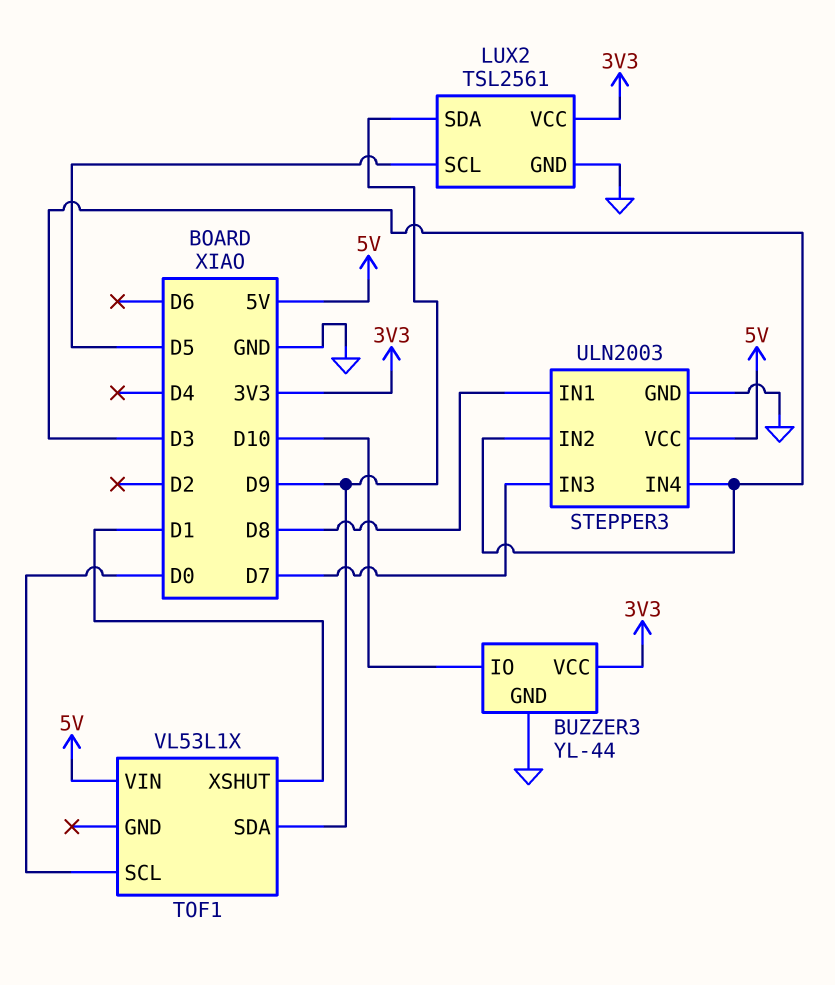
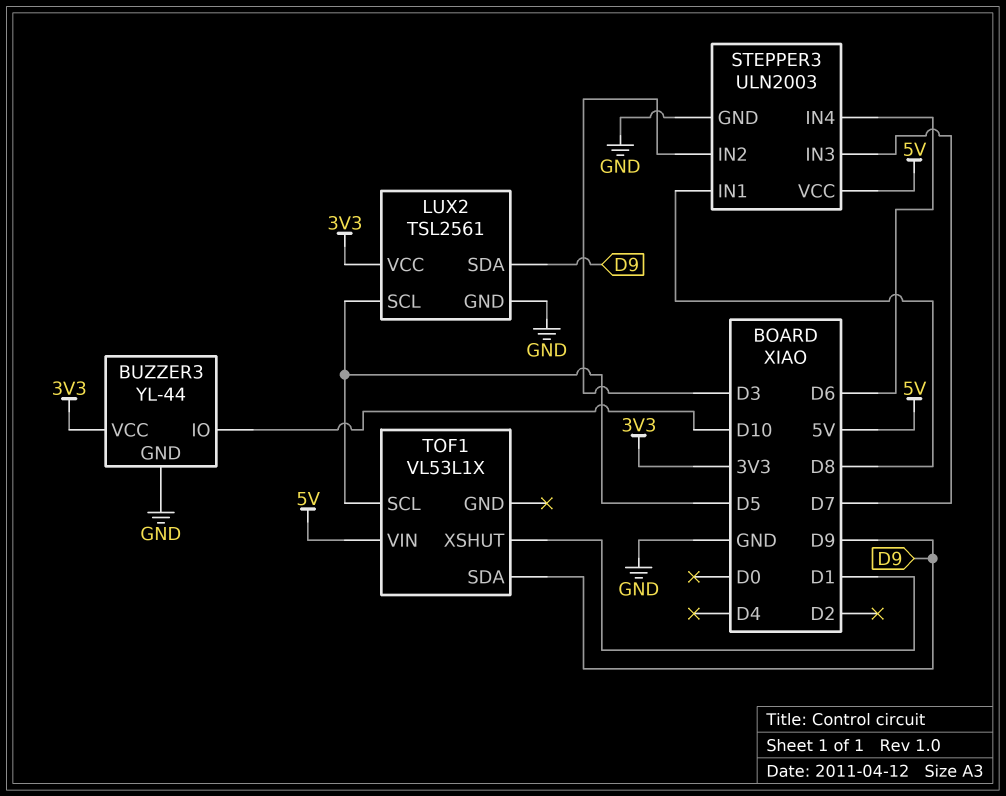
STEPPER3 pin IN4: D3 -> D6
TOF1 pin SCL: D0 -> D5

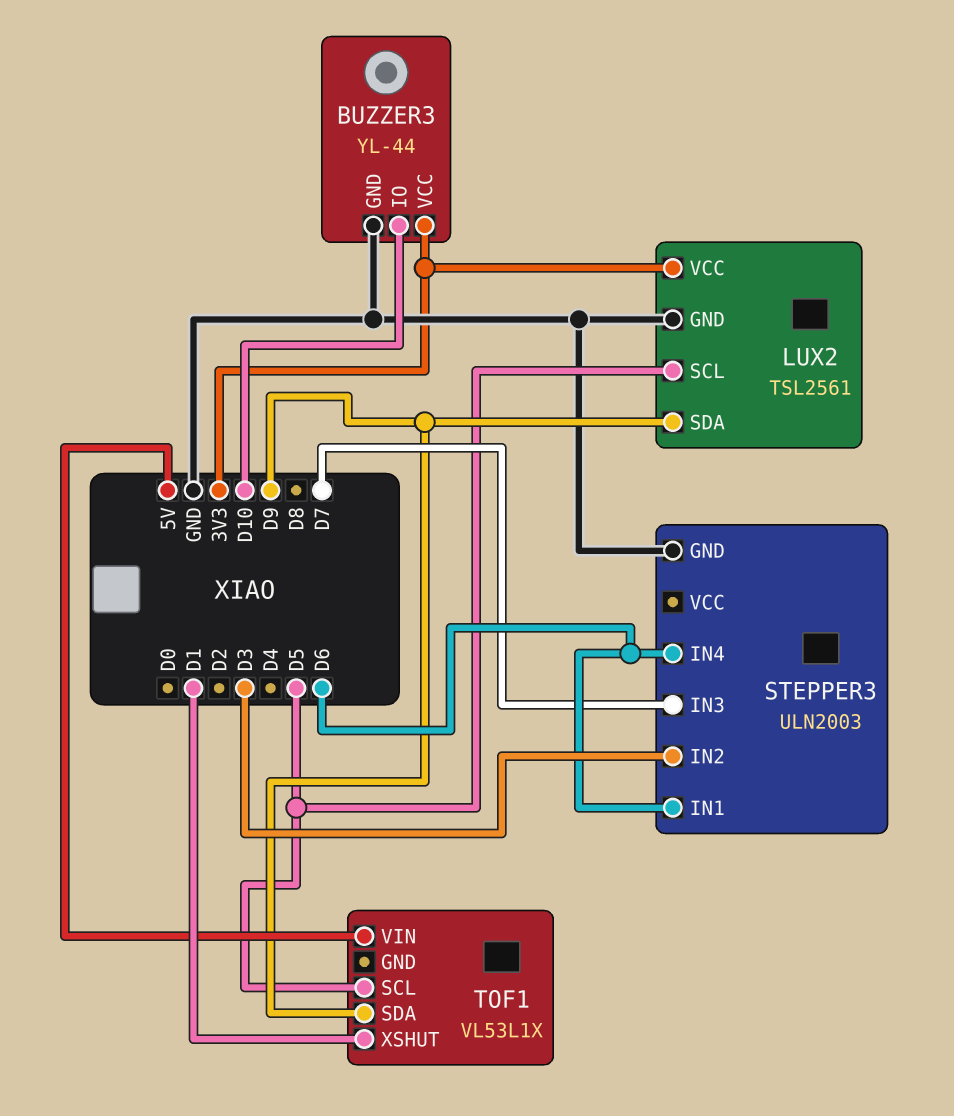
STEPPER3 pin IN1: D8 -> D6
STEPPER3 pin VCC: 5V -> none

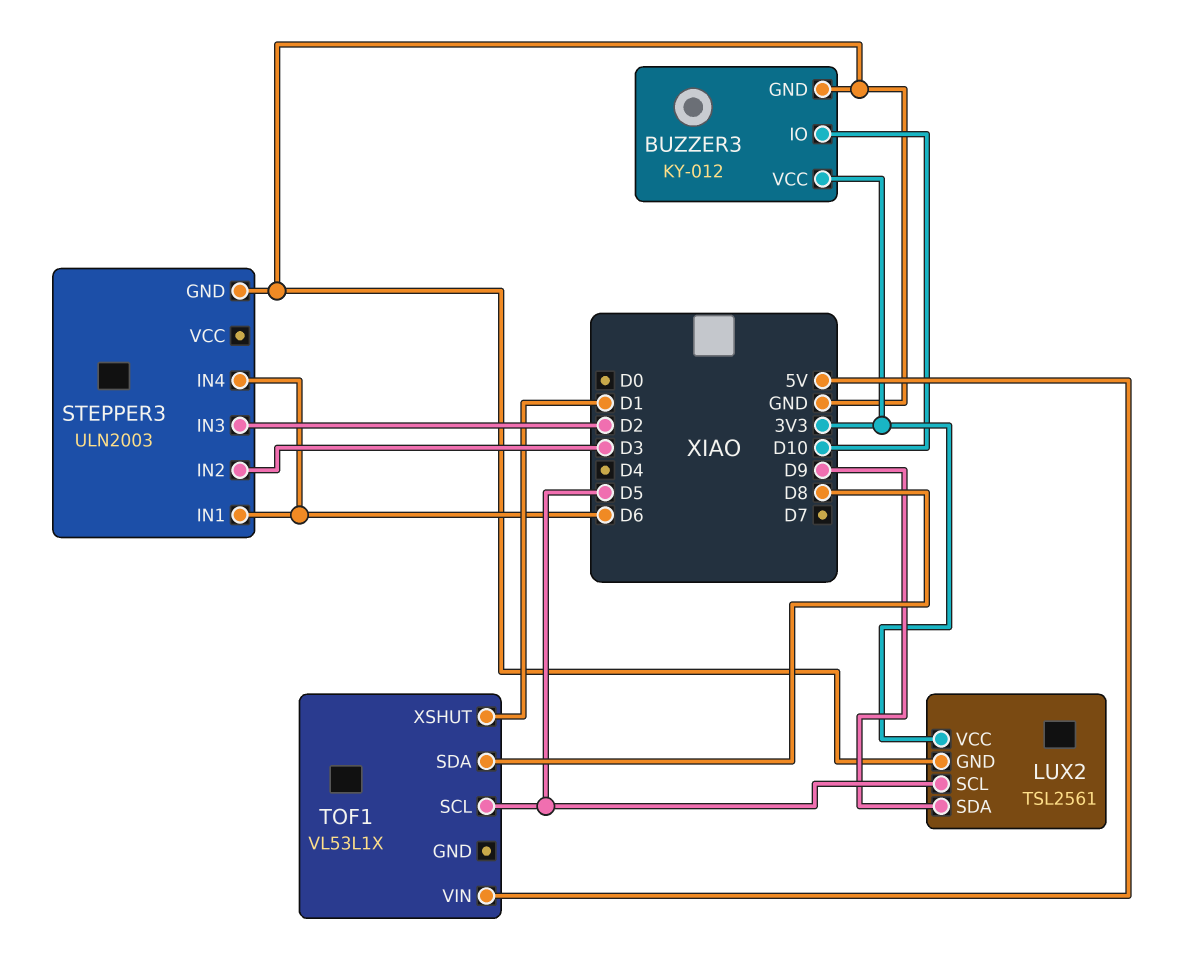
BUZZER3: YL-44 -> KY-012
STEPPER3 pin IN3: D7 -> D2
TOF1 pin SDA: D9 -> D8

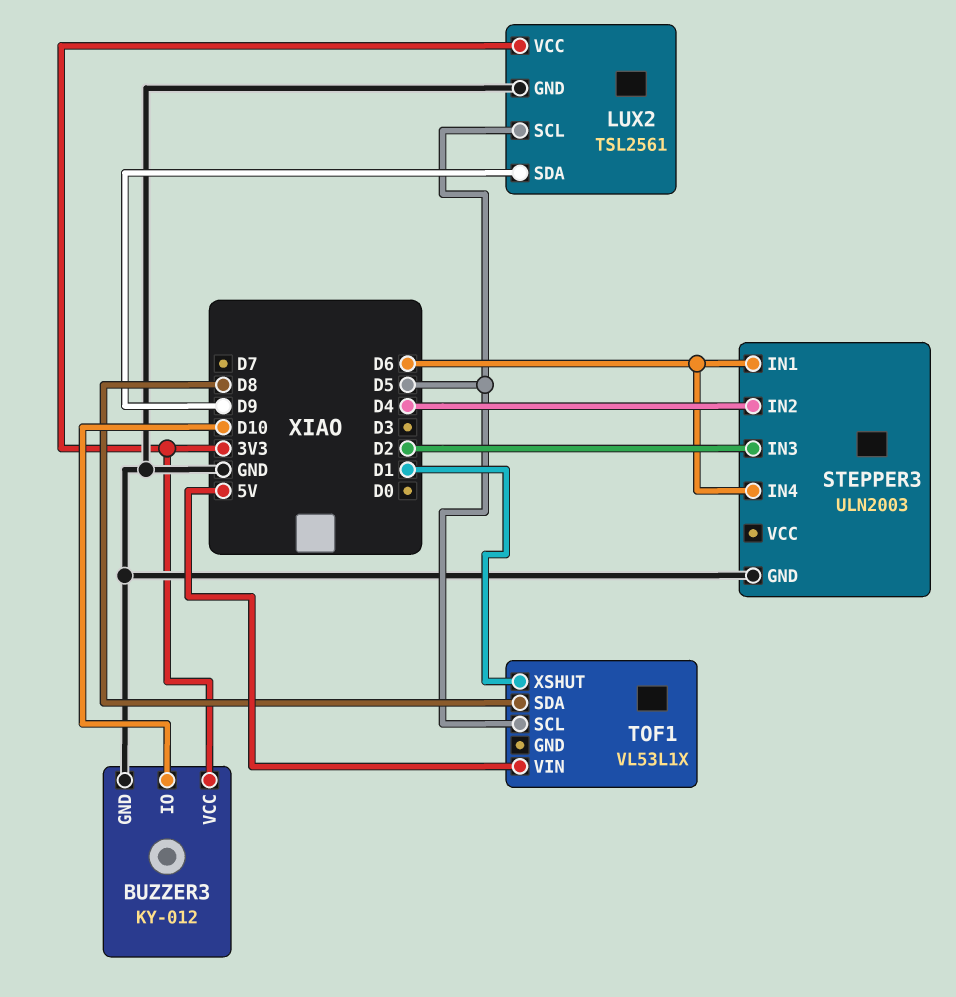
STEPPER3 pin IN2: D3 -> D4

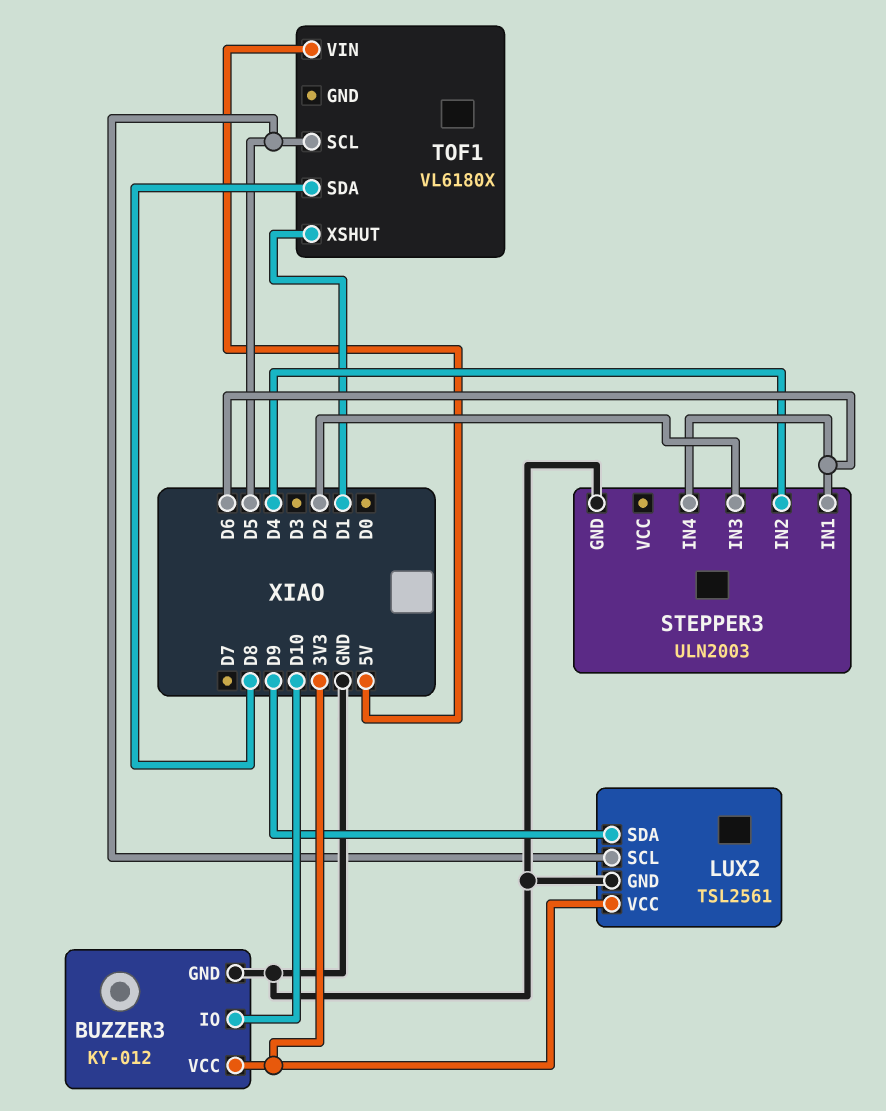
TOF1: VL53L1X -> VL6180X

